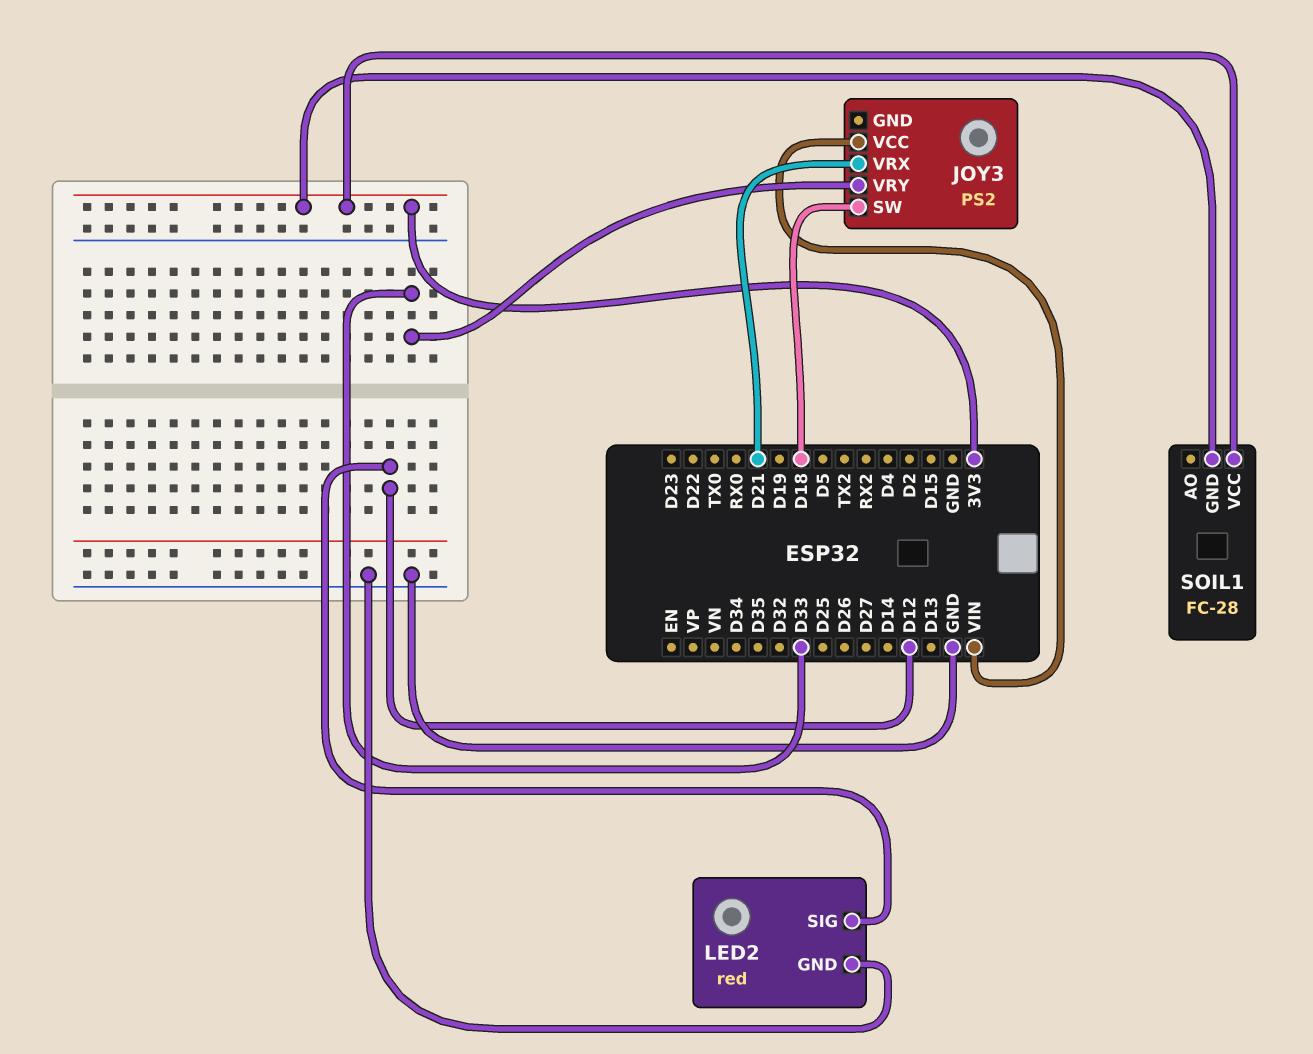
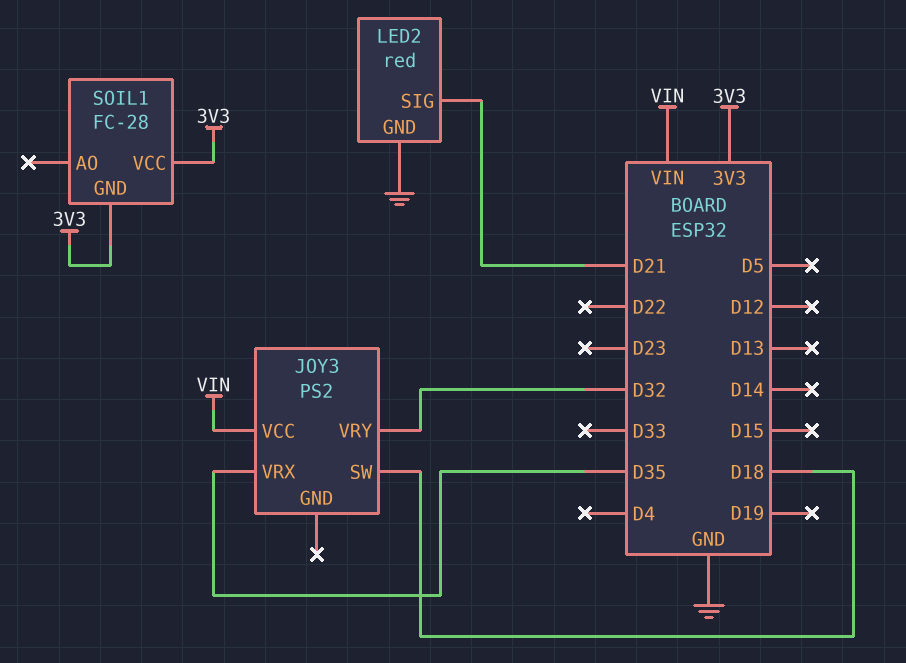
JOY3 pin VRX: D21 -> D35
JOY3 pin VRY: D33 -> D32
LED2 pin SIG: D12 -> D21

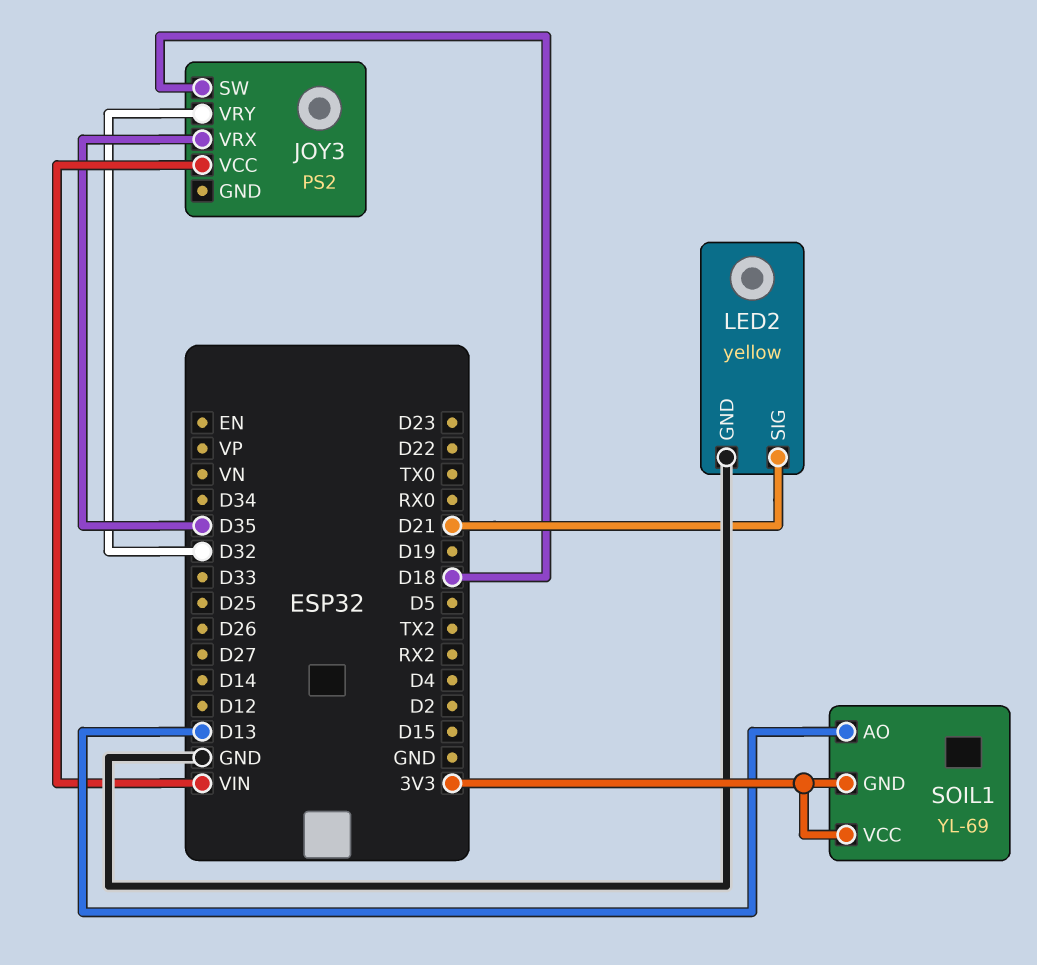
LED2: red -> yellow
SOIL1: FC-28 -> YL-69
SOIL1 pin AO: none -> D13

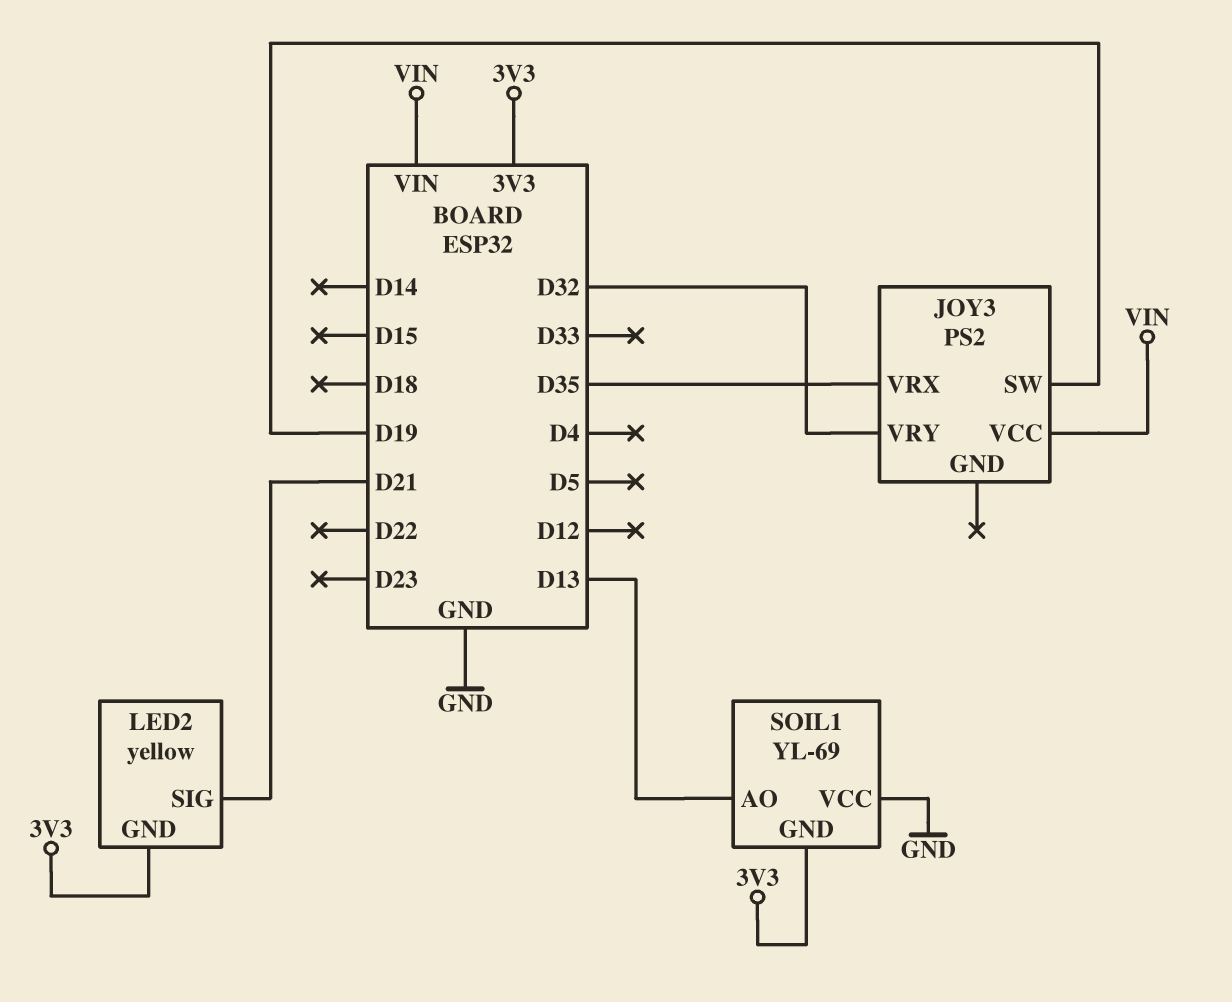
JOY3 pin SW: D18 -> D19
LED2 pin GND: GND -> 3V3
SOIL1 pin VCC: 3V3 -> GND

